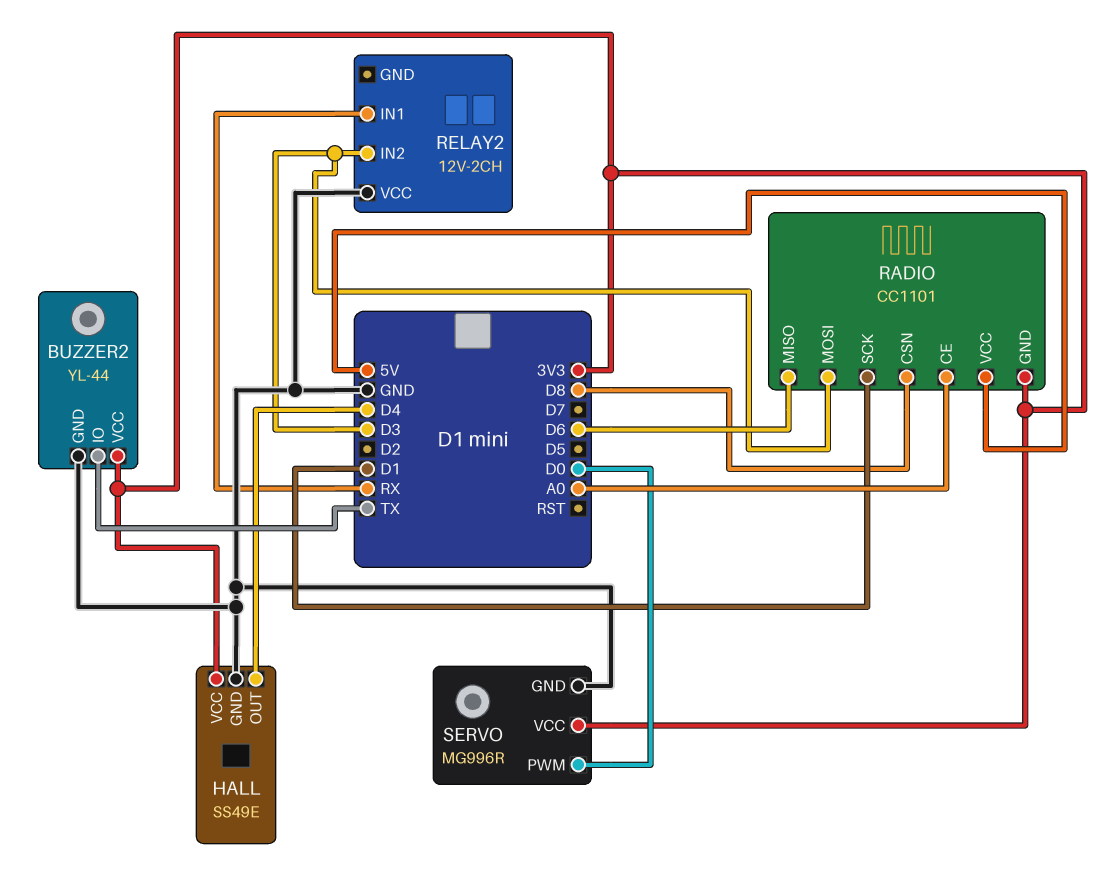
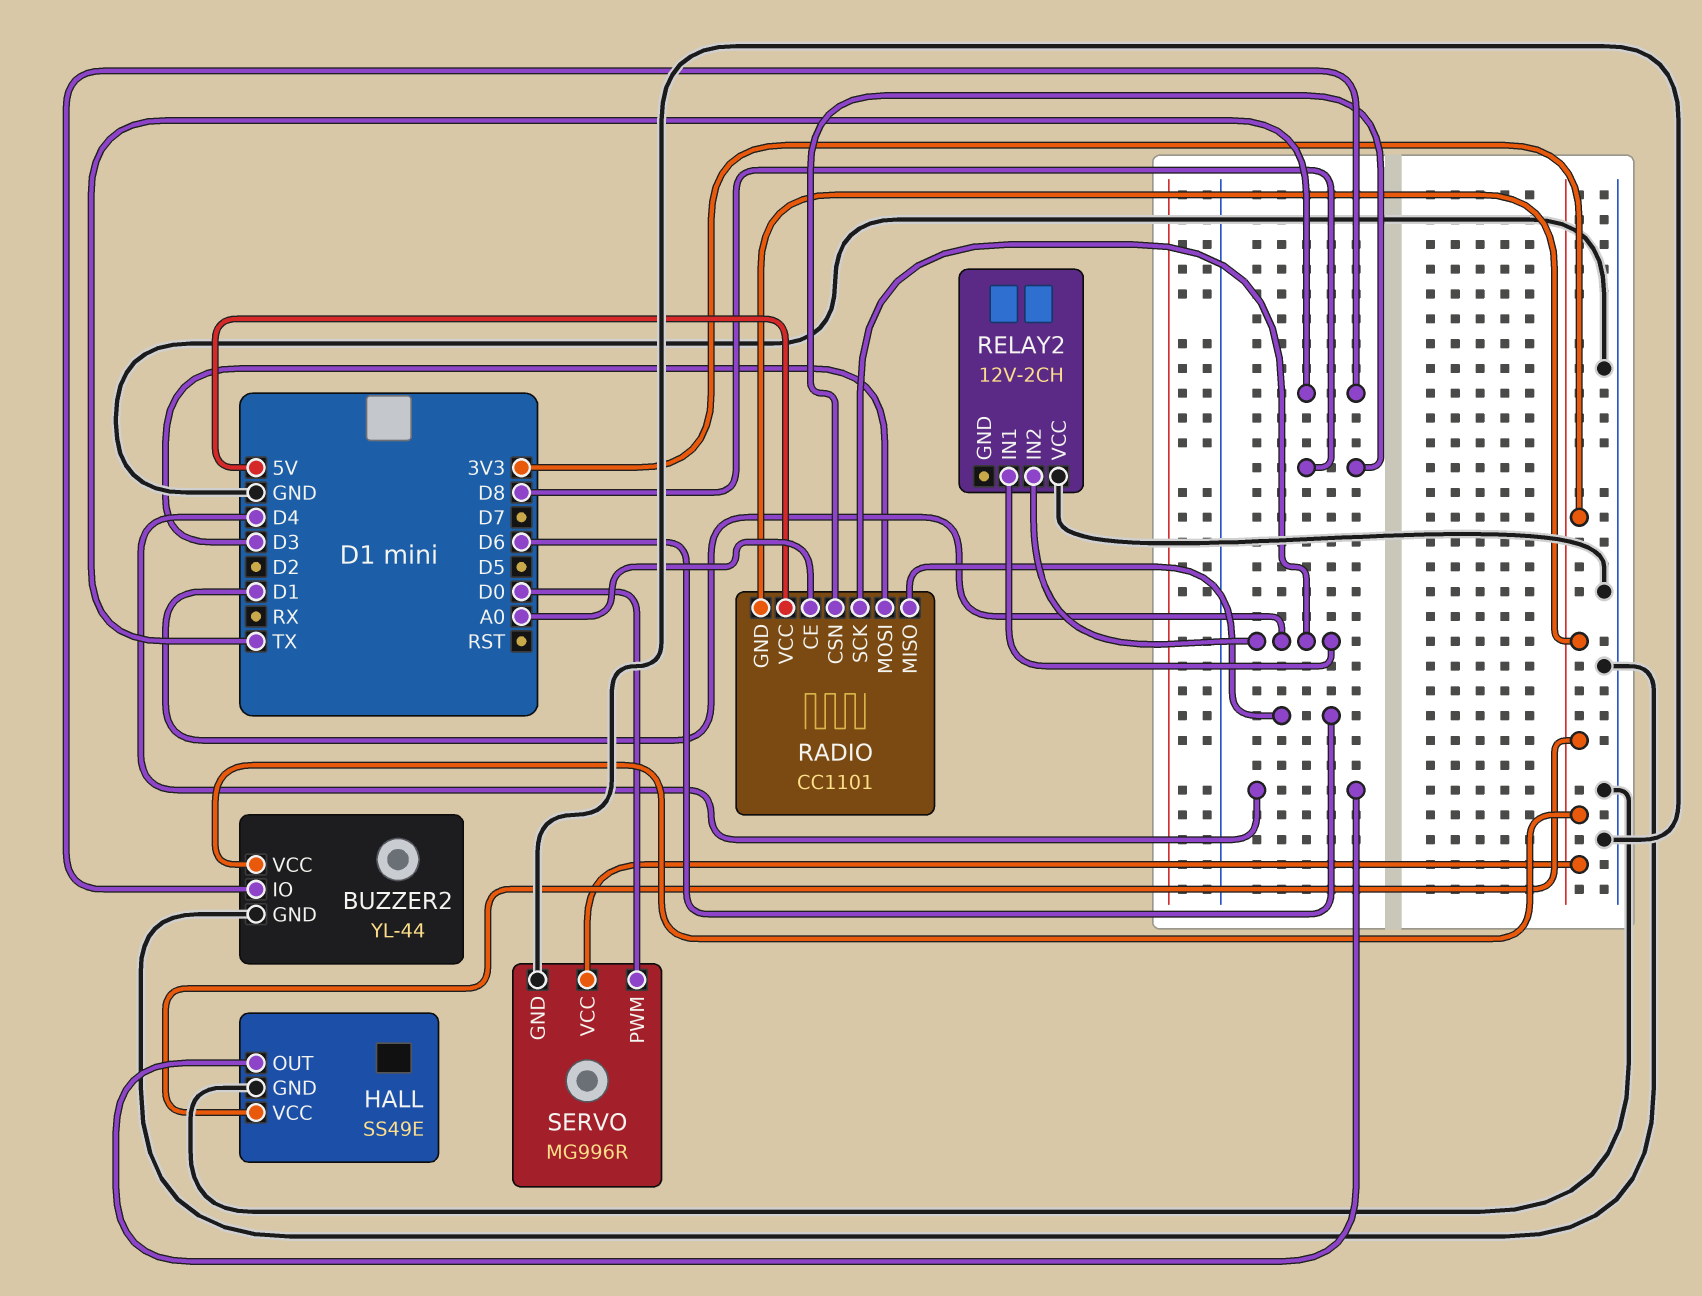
RELAY2 pin IN1: RX -> D1
RELAY2 pin IN2: D3 -> D1

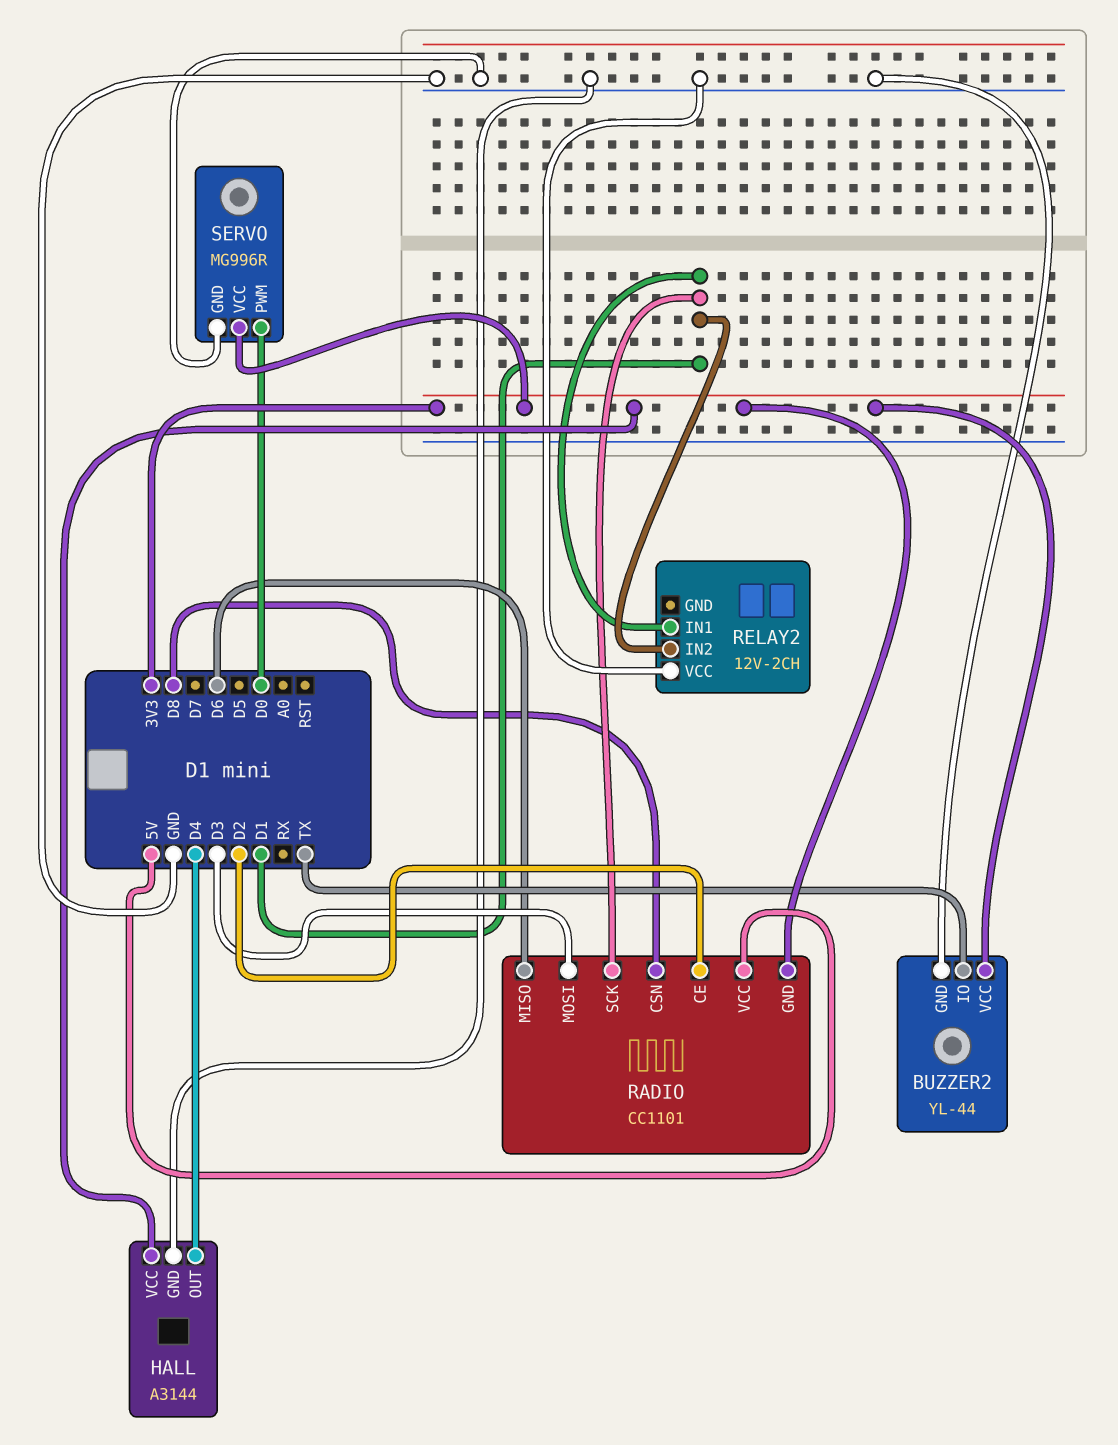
HALL: SS49E -> A3144
RADIO pin CE: A0 -> D2

